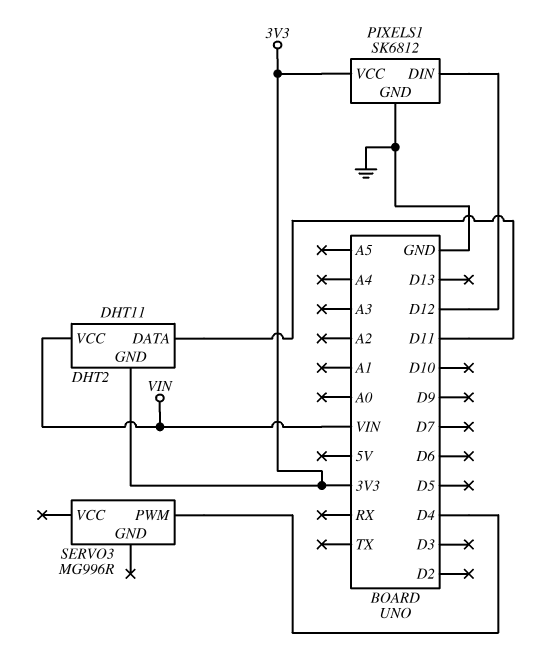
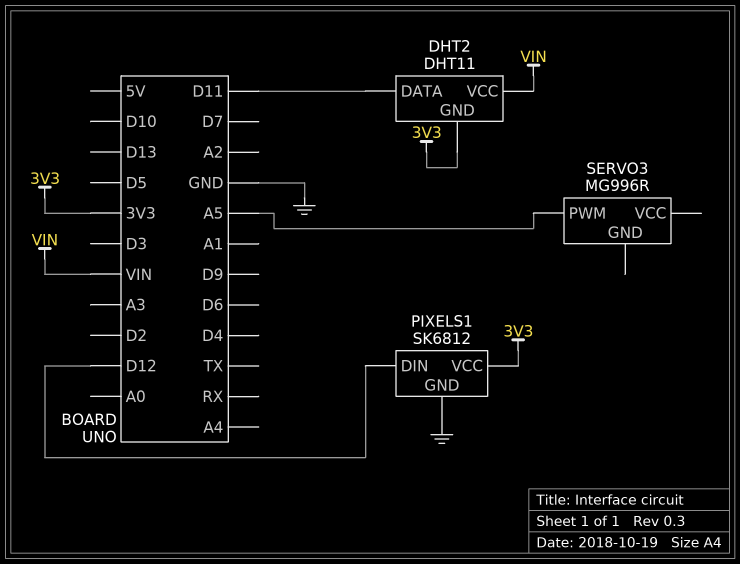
SERVO3 pin PWM: D4 -> A5

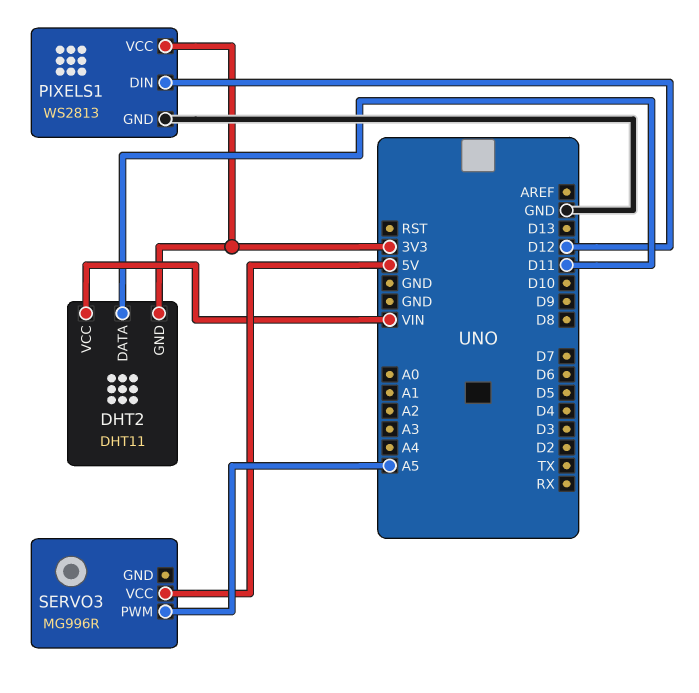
PIXELS1: SK6812 -> WS2813
SERVO3 pin VCC: none -> 5V

